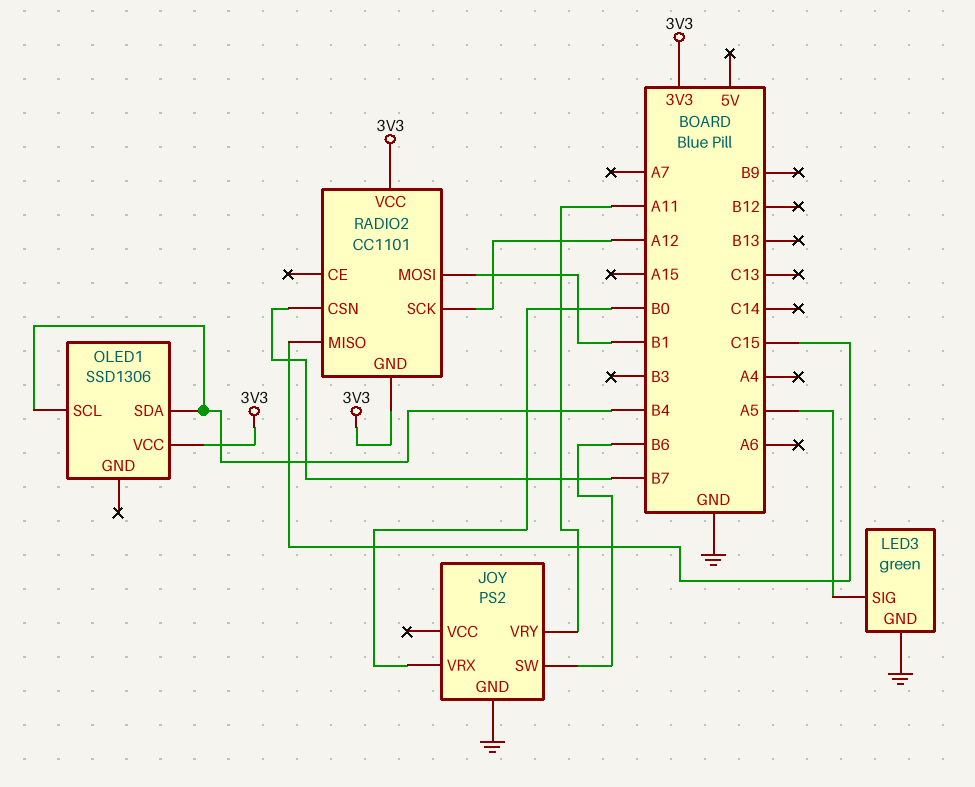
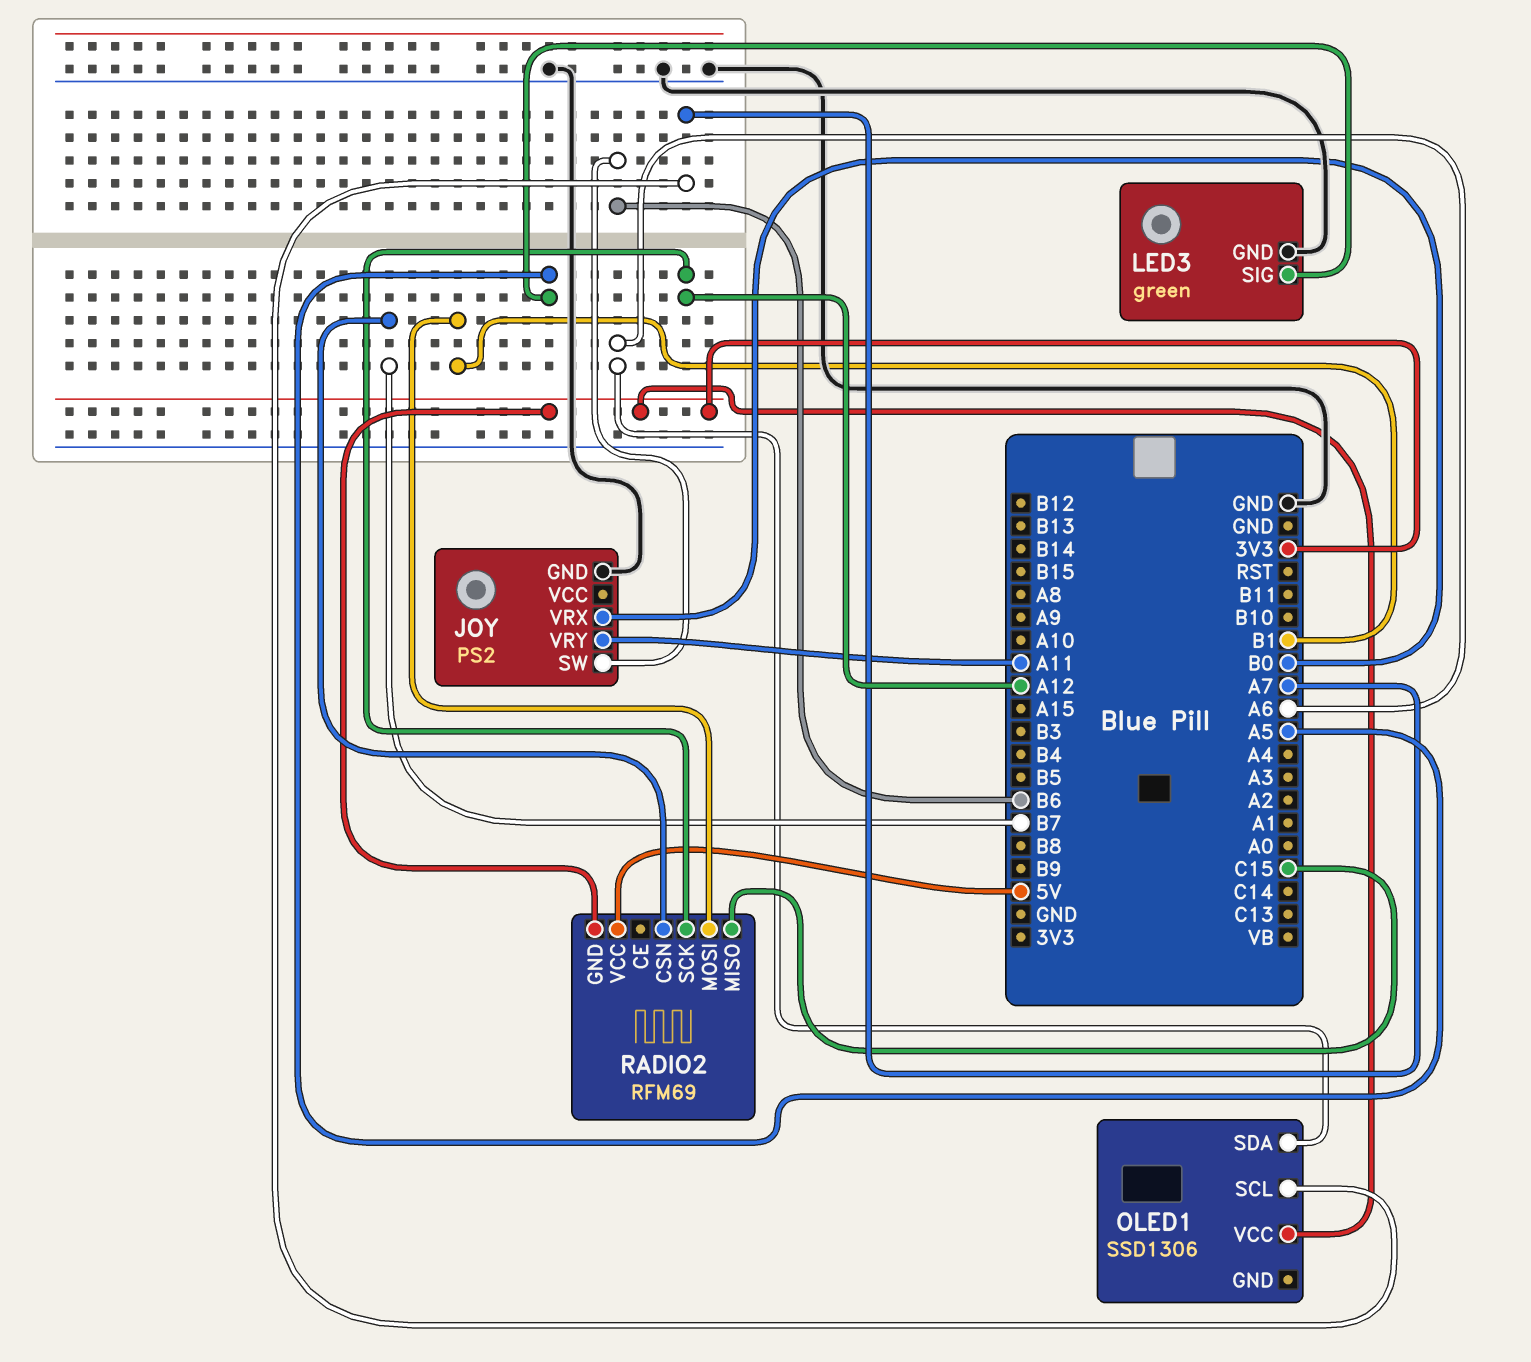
OLED1 pin SCL: B4 -> A7
OLED1 pin SDA: B4 -> A6
RADIO2: CC1101 -> RFM69
RADIO2 pin VCC: 3V3 -> 5V

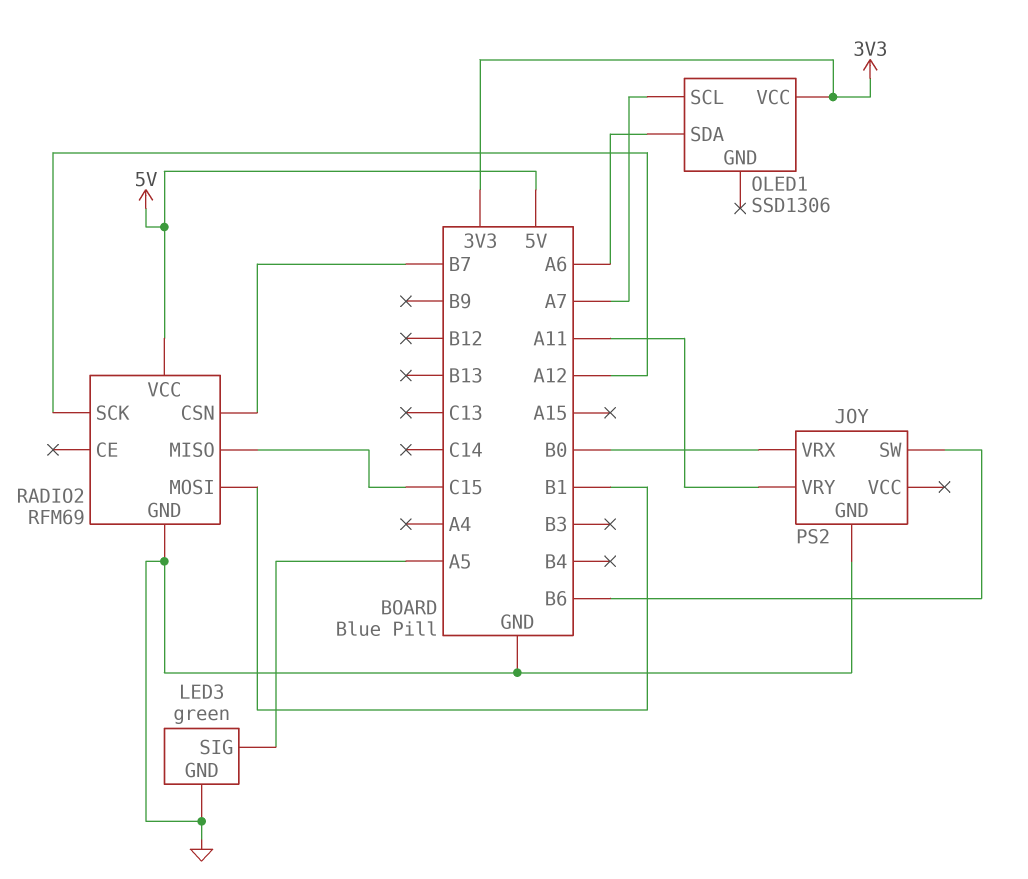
RADIO2 pin GND: 3V3 -> GND

